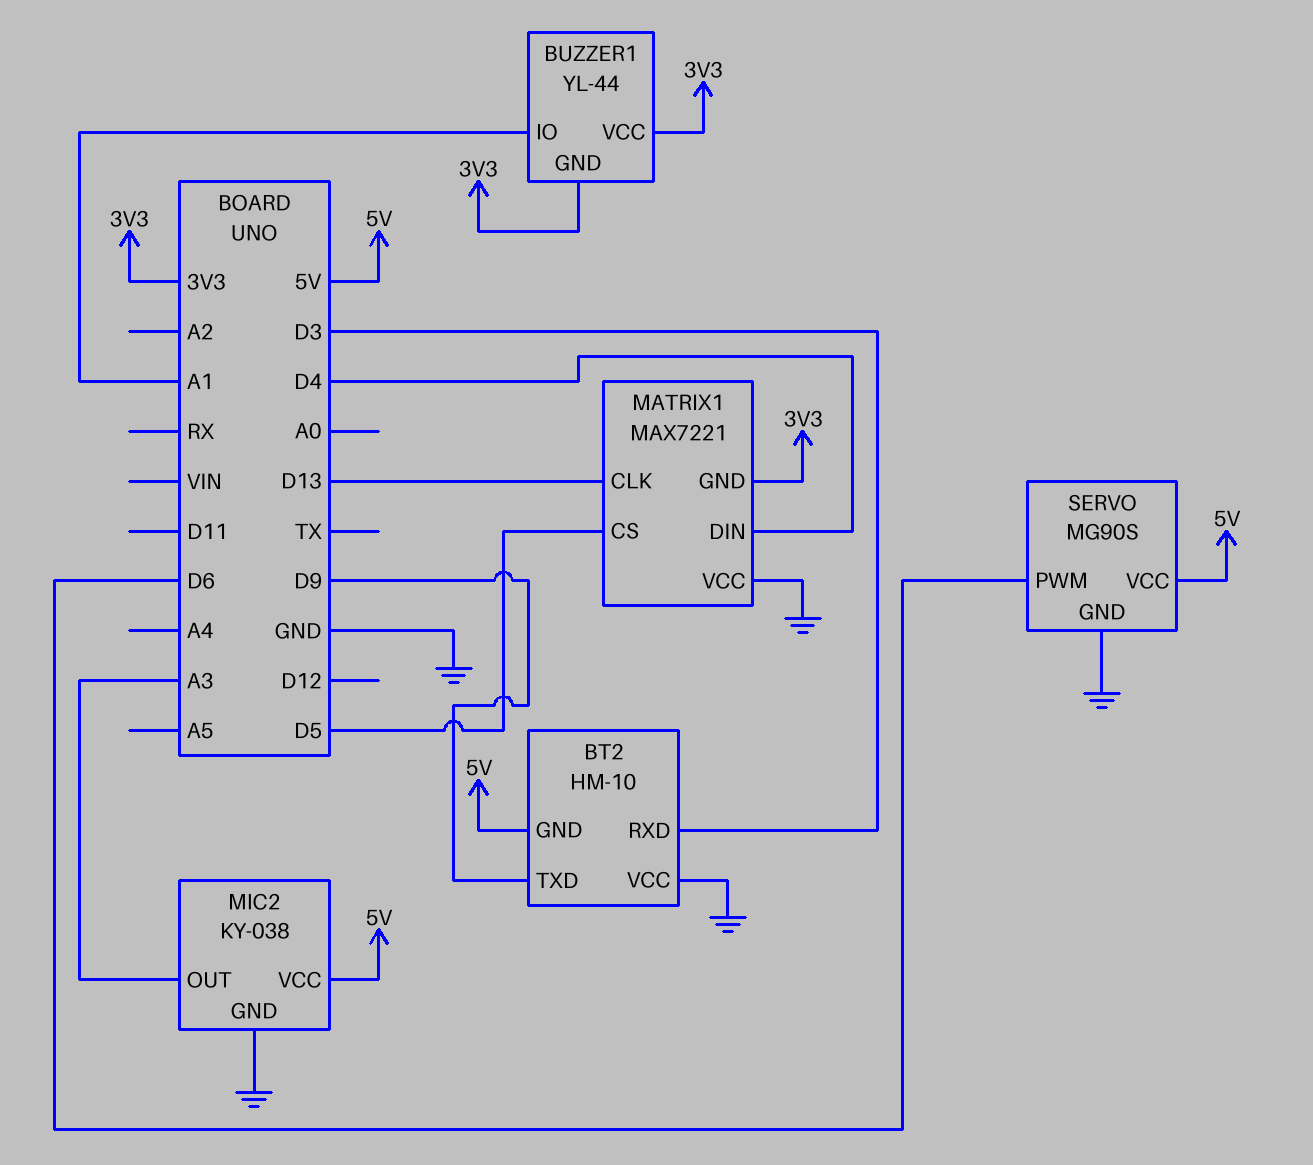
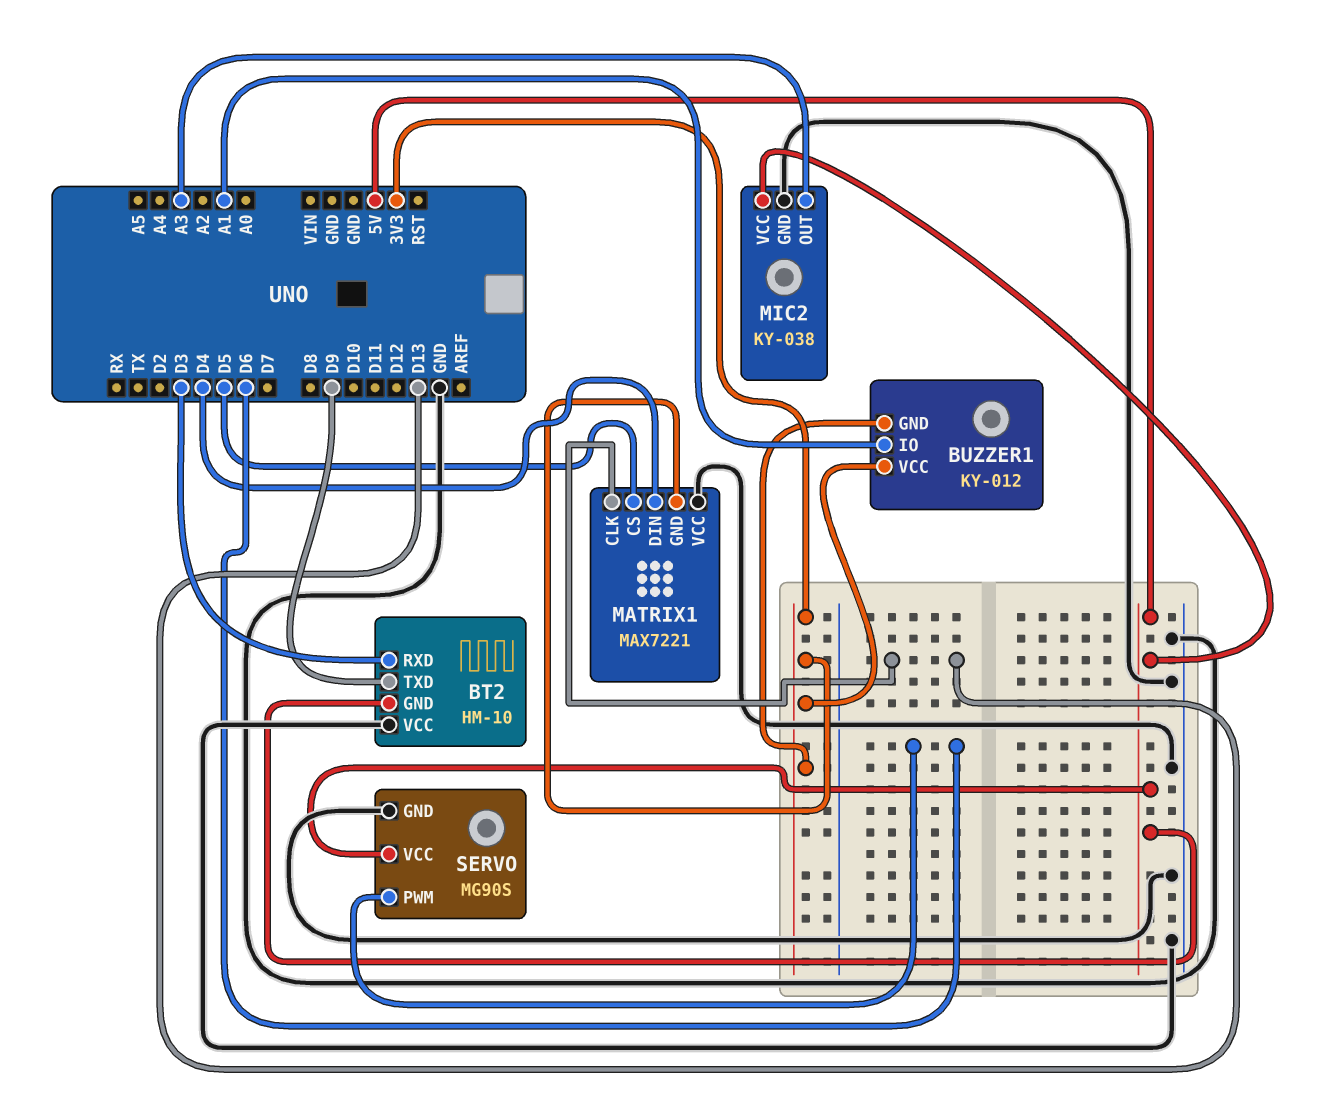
BUZZER1: YL-44 -> KY-012

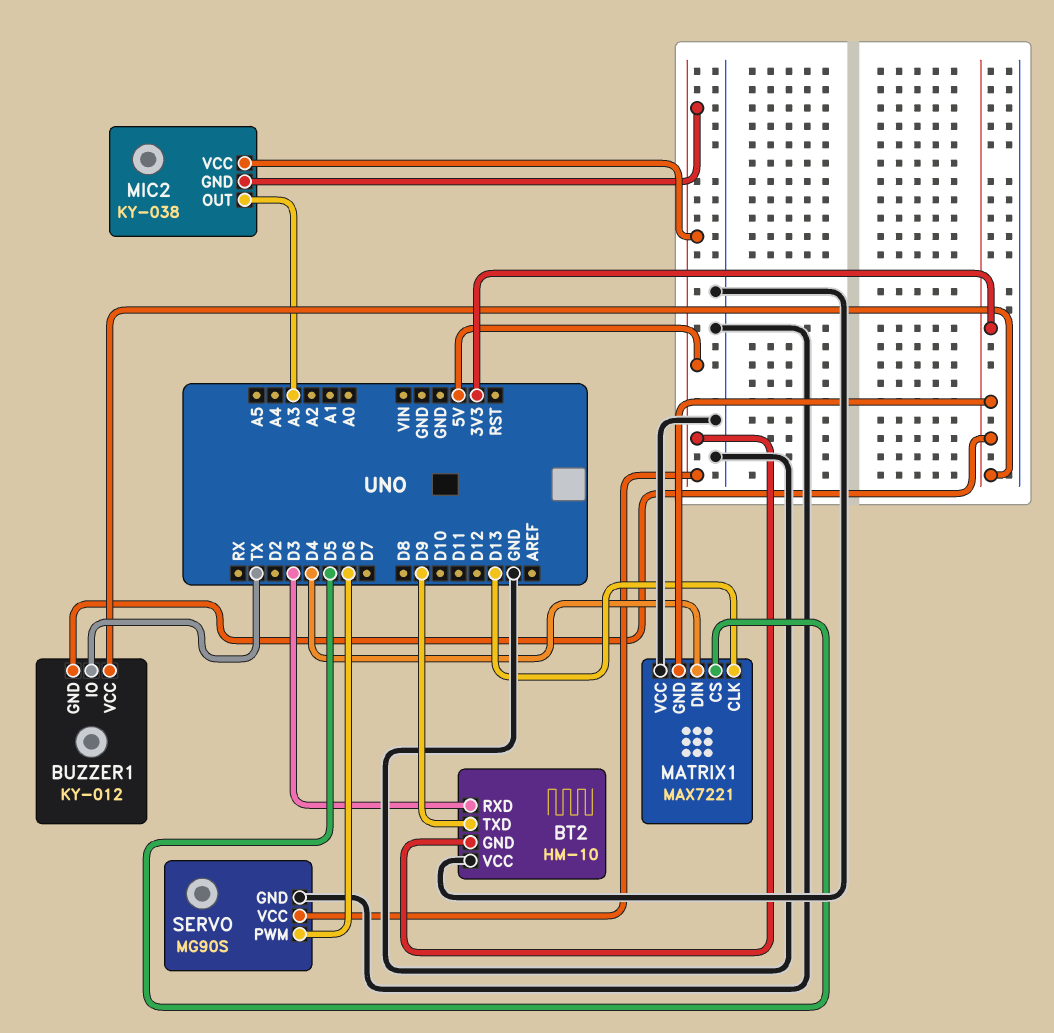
BUZZER1 pin IO: A1 -> TX
MIC2 pin GND: GND -> 5V

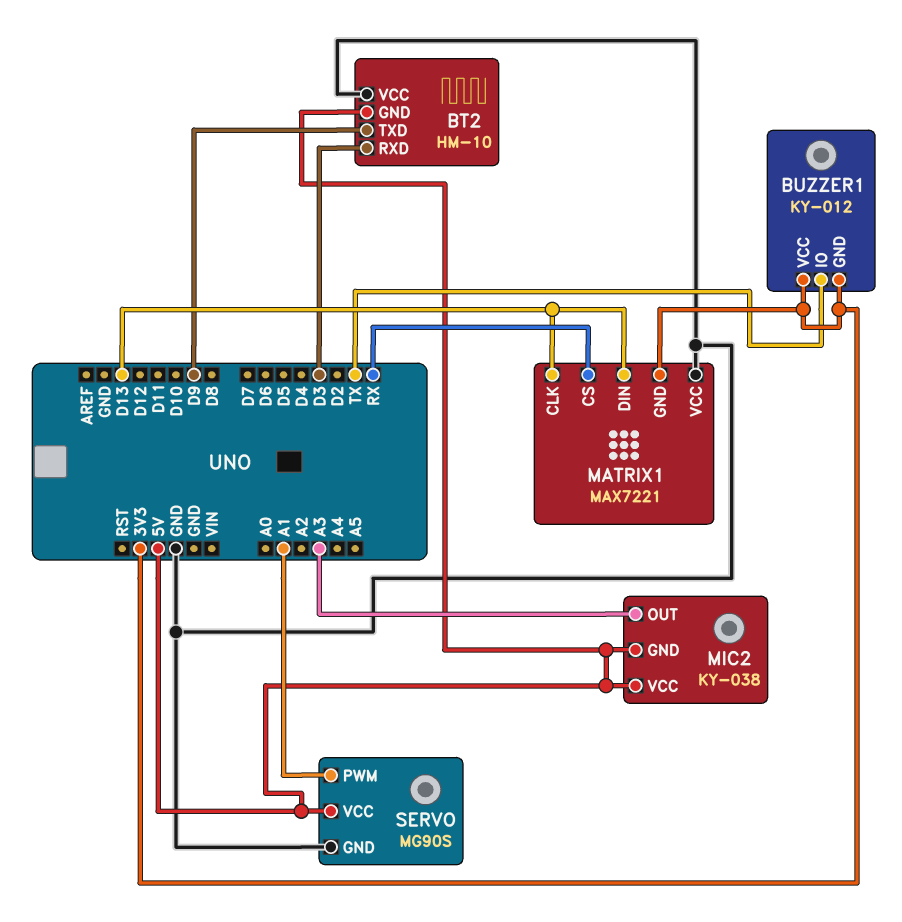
MATRIX1 pin CS: D5 -> RX
MATRIX1 pin DIN: D4 -> D13
SERVO pin PWM: D6 -> A1

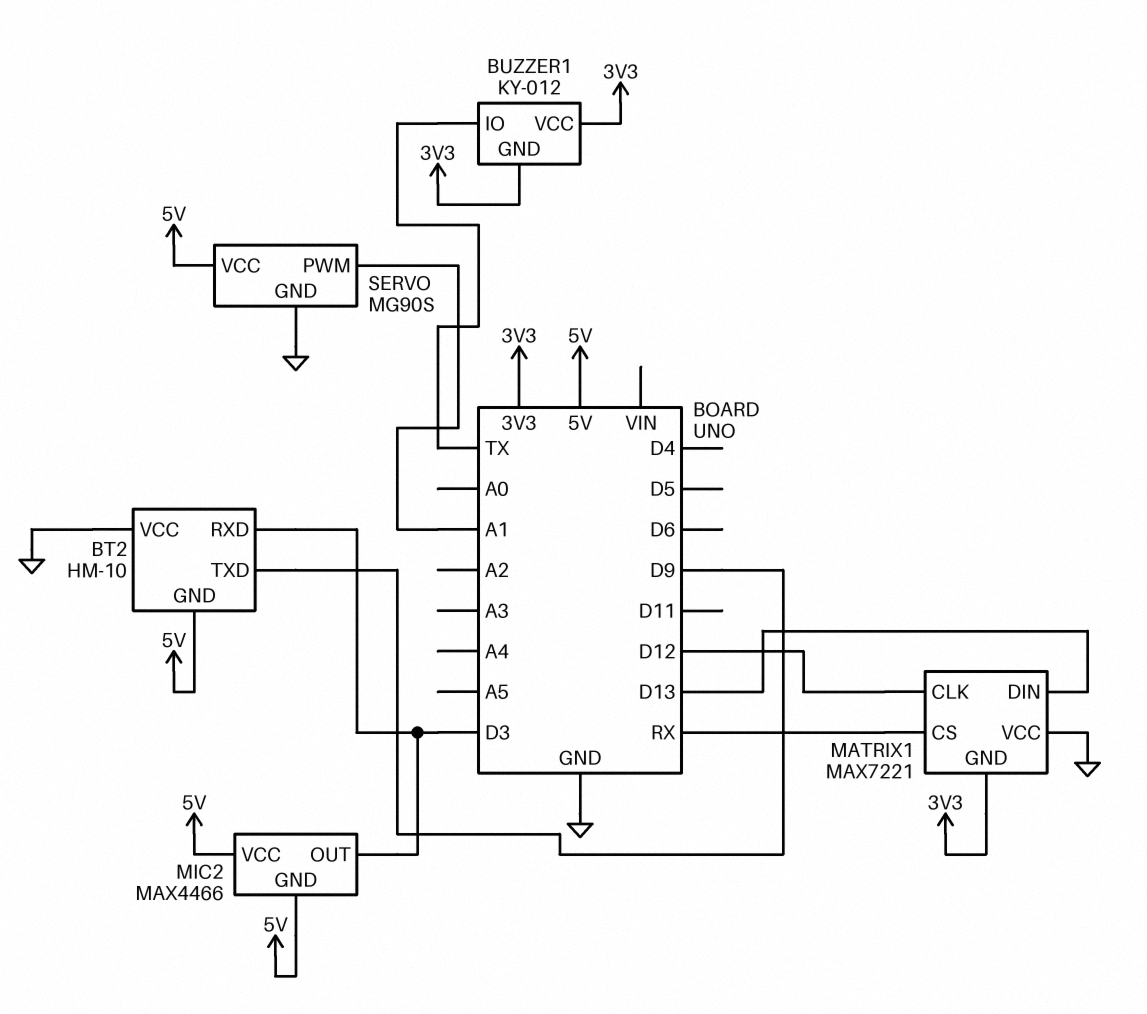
MATRIX1 pin CLK: D13 -> D12
MIC2: KY-038 -> MAX4466
MIC2 pin OUT: A3 -> D3

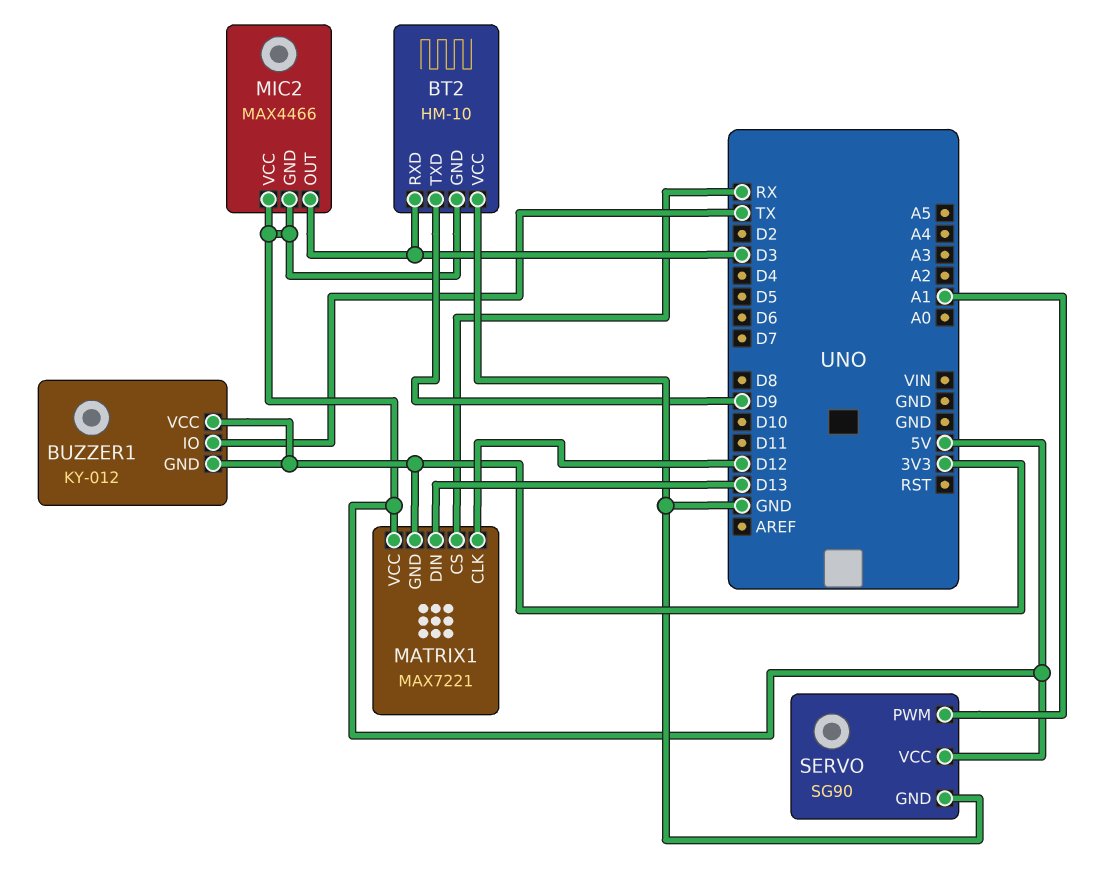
MATRIX1 pin VCC: GND -> 5V
SERVO: MG90S -> SG90

